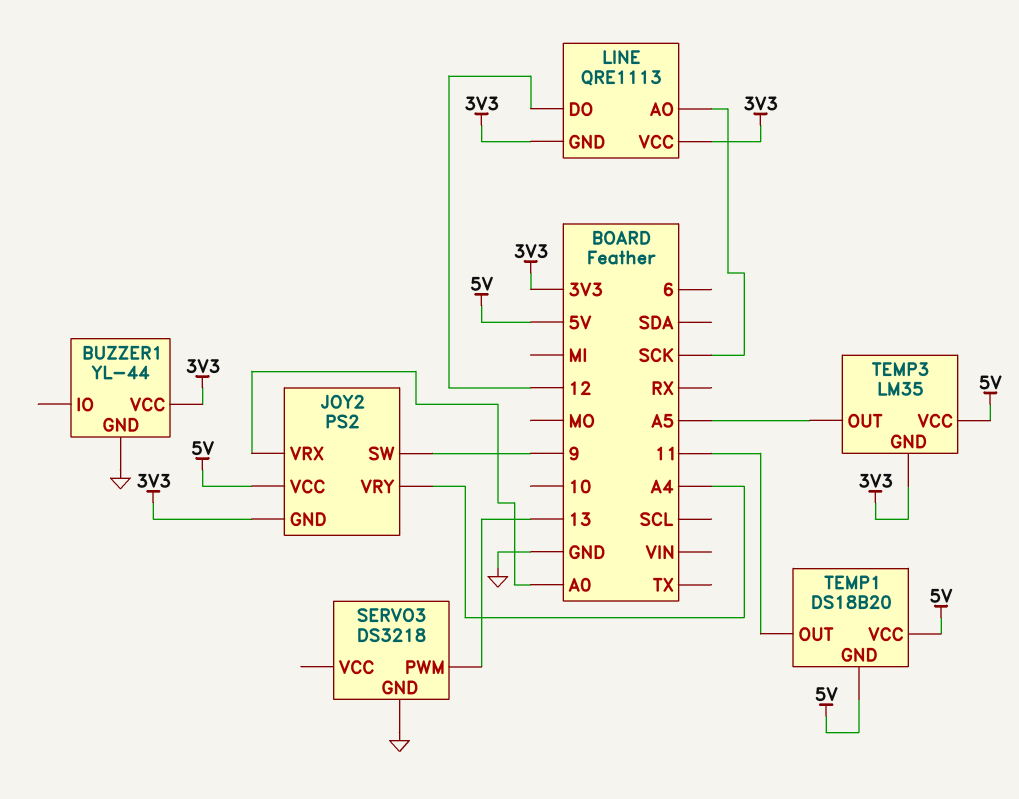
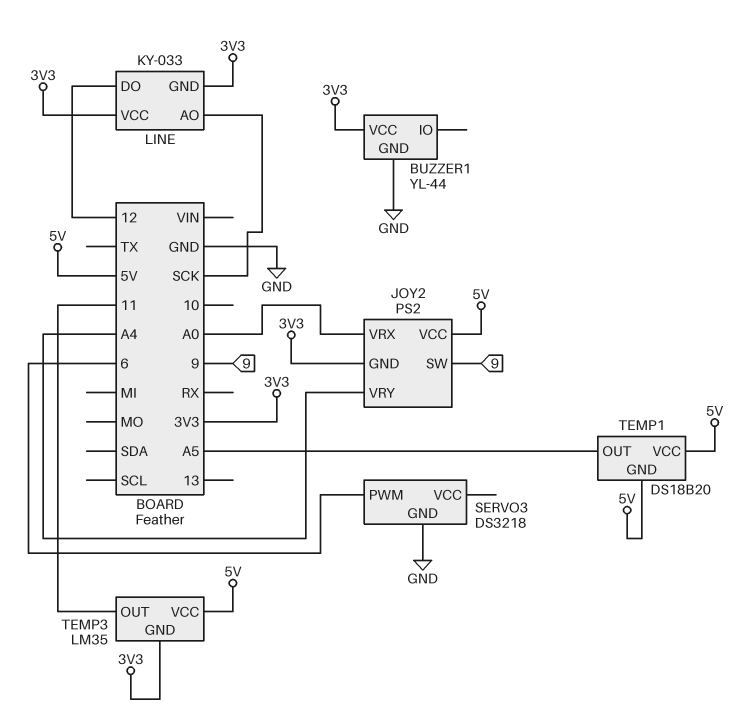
LINE: QRE1113 -> KY-033
SERVO3 pin PWM: 13 -> 6
TEMP1 pin OUT: 11 -> A5
TEMP3 pin OUT: A5 -> 11

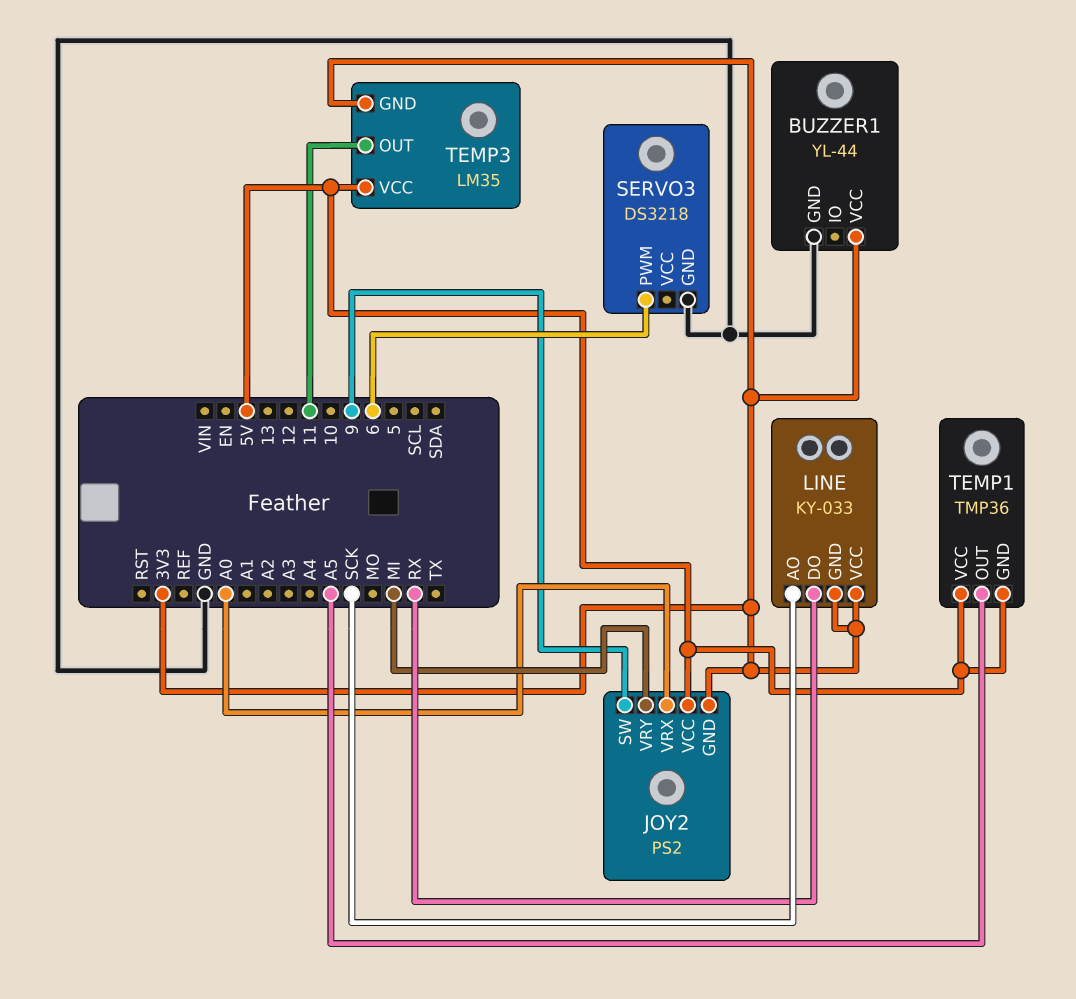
JOY2 pin VRY: A4 -> MI
LINE pin DO: 12 -> RX
TEMP1: DS18B20 -> TMP36

